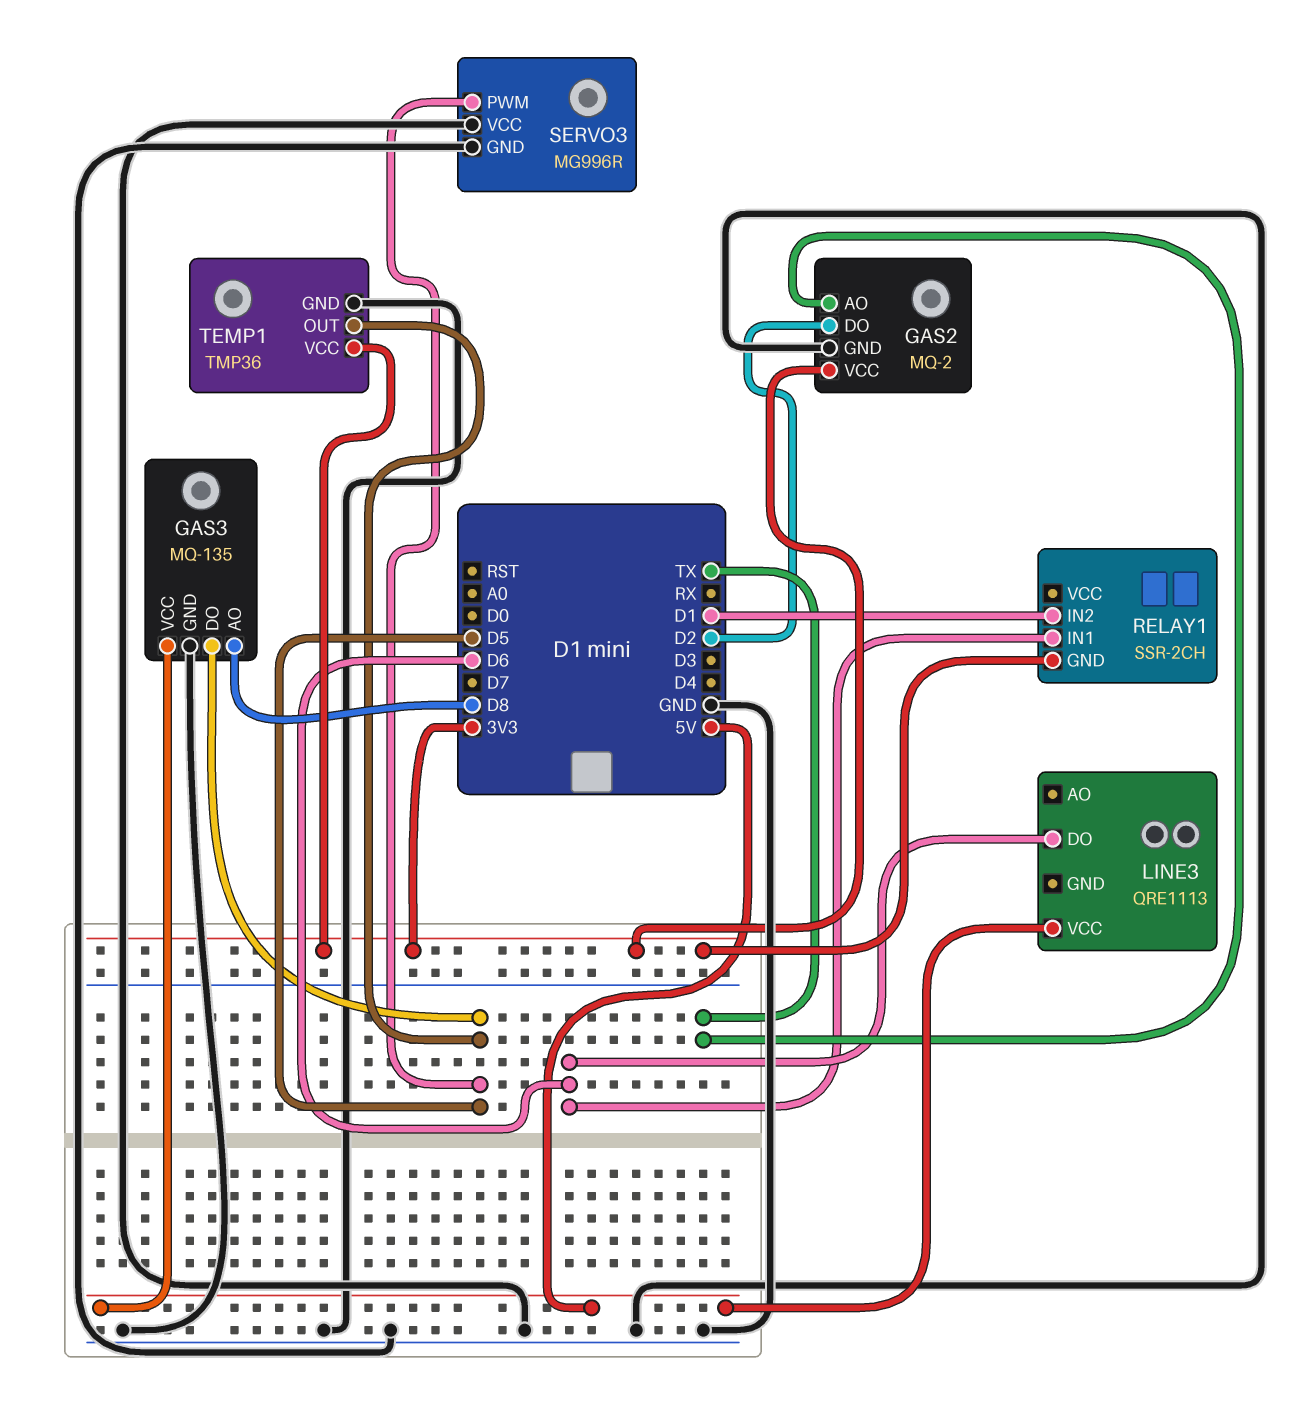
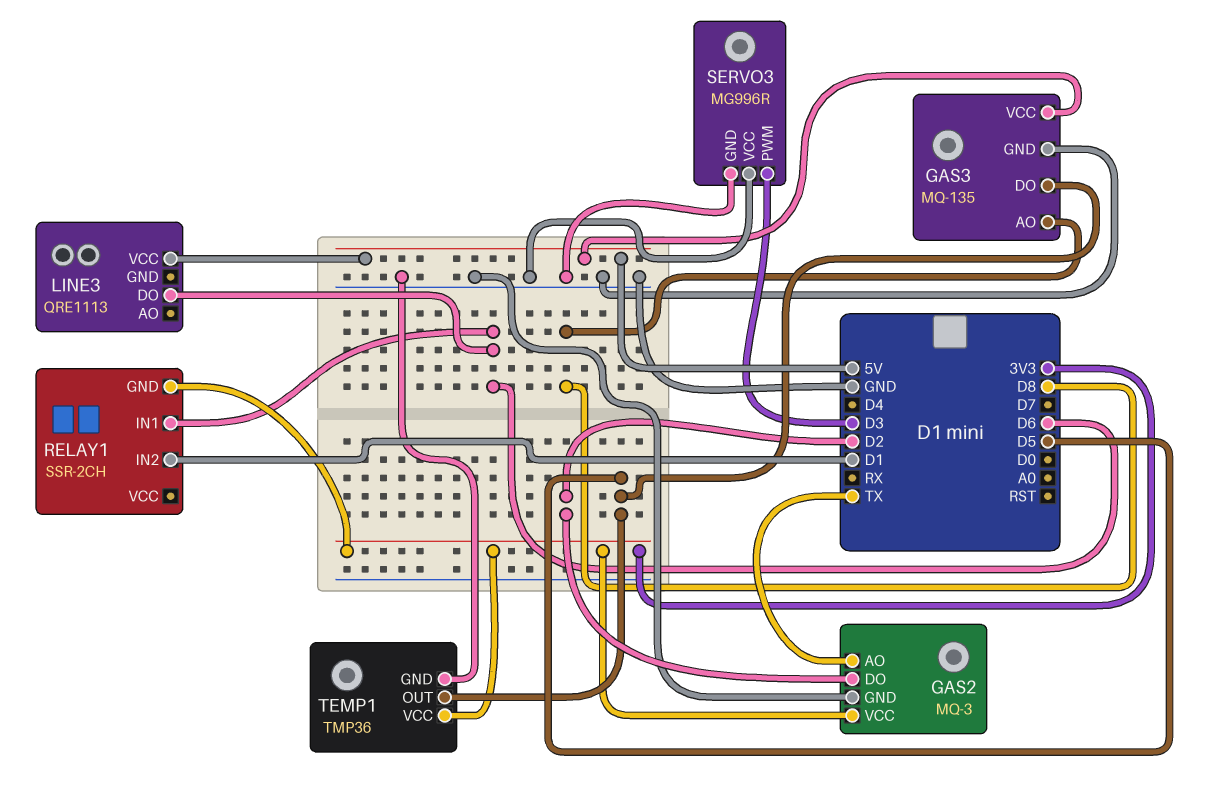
GAS2: MQ-2 -> MQ-3
SERVO3 pin PWM: D5 -> D3

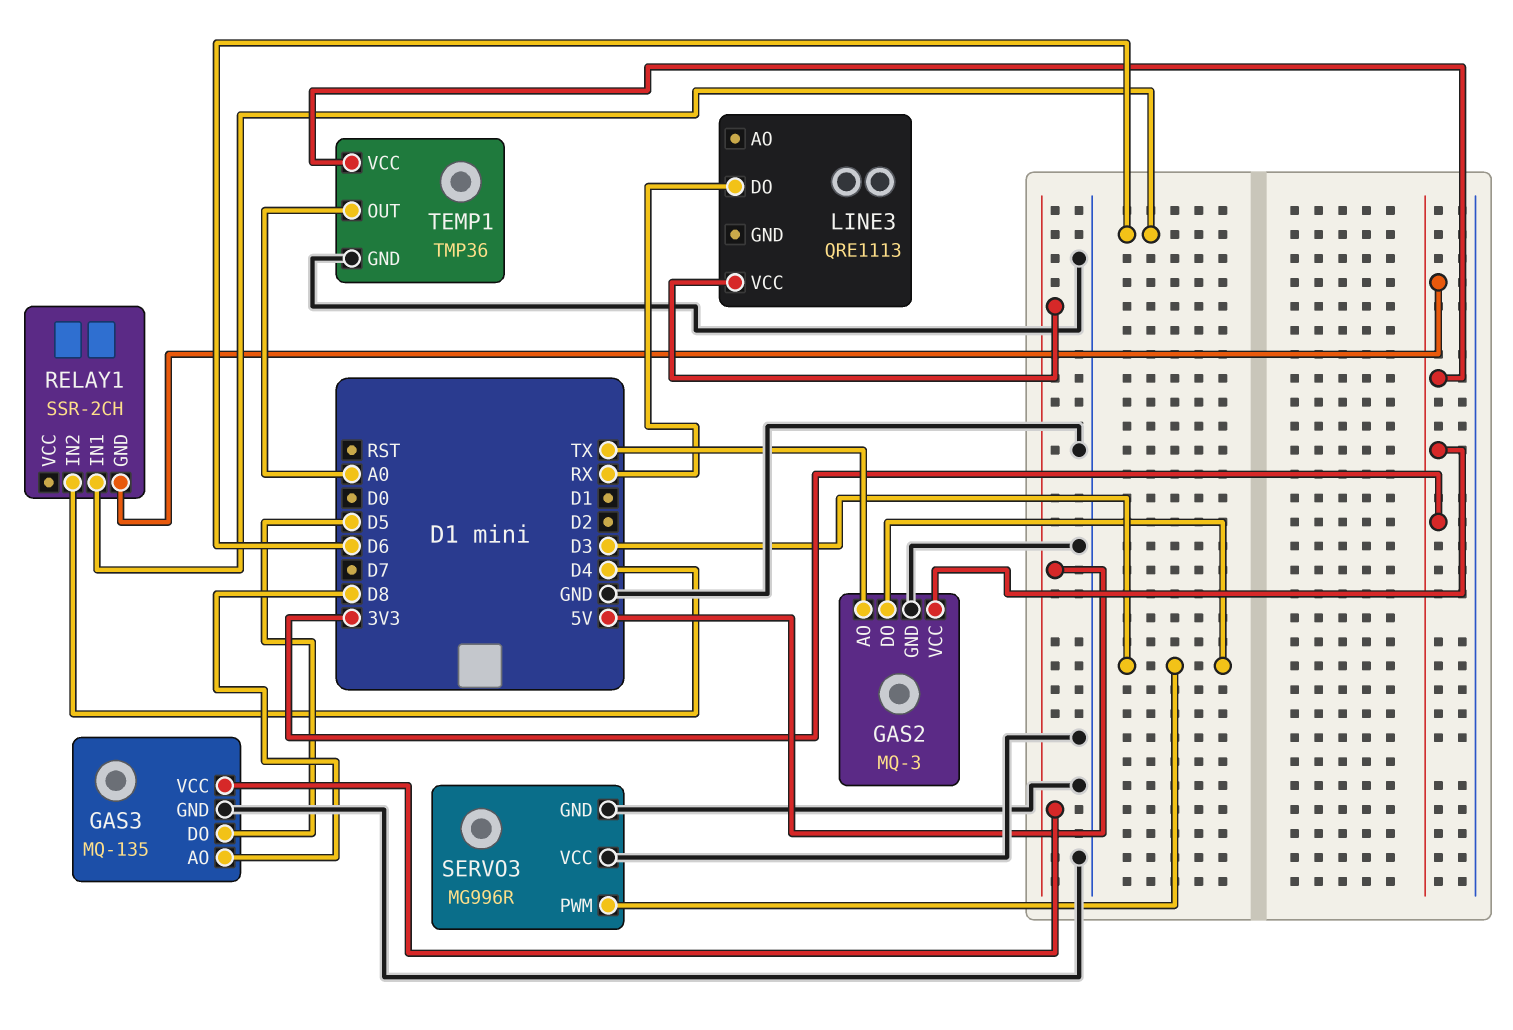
GAS2 pin DO: D2 -> D3
LINE3 pin DO: D6 -> RX
RELAY1 pin IN2: D1 -> D4
TEMP1 pin OUT: D5 -> A0

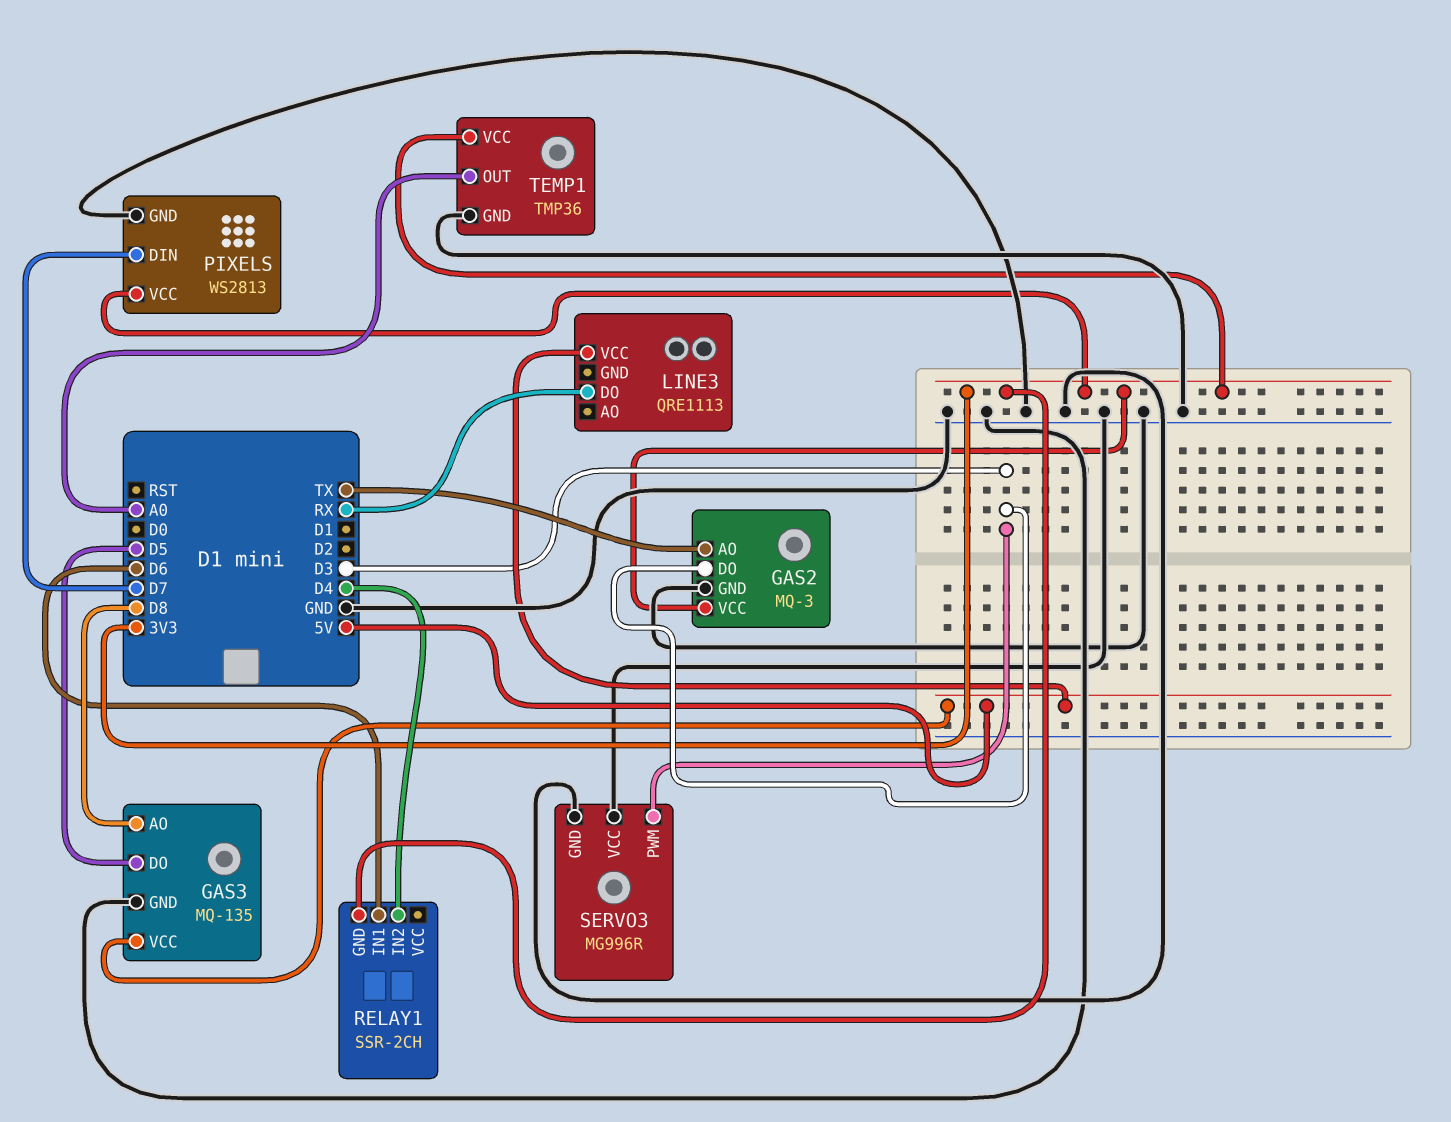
PIXELS: none -> WS2813
PIXELS pin DIN: none -> D7
PIXELS pin GND: none -> GND
PIXELS pin VCC: none -> 3V3

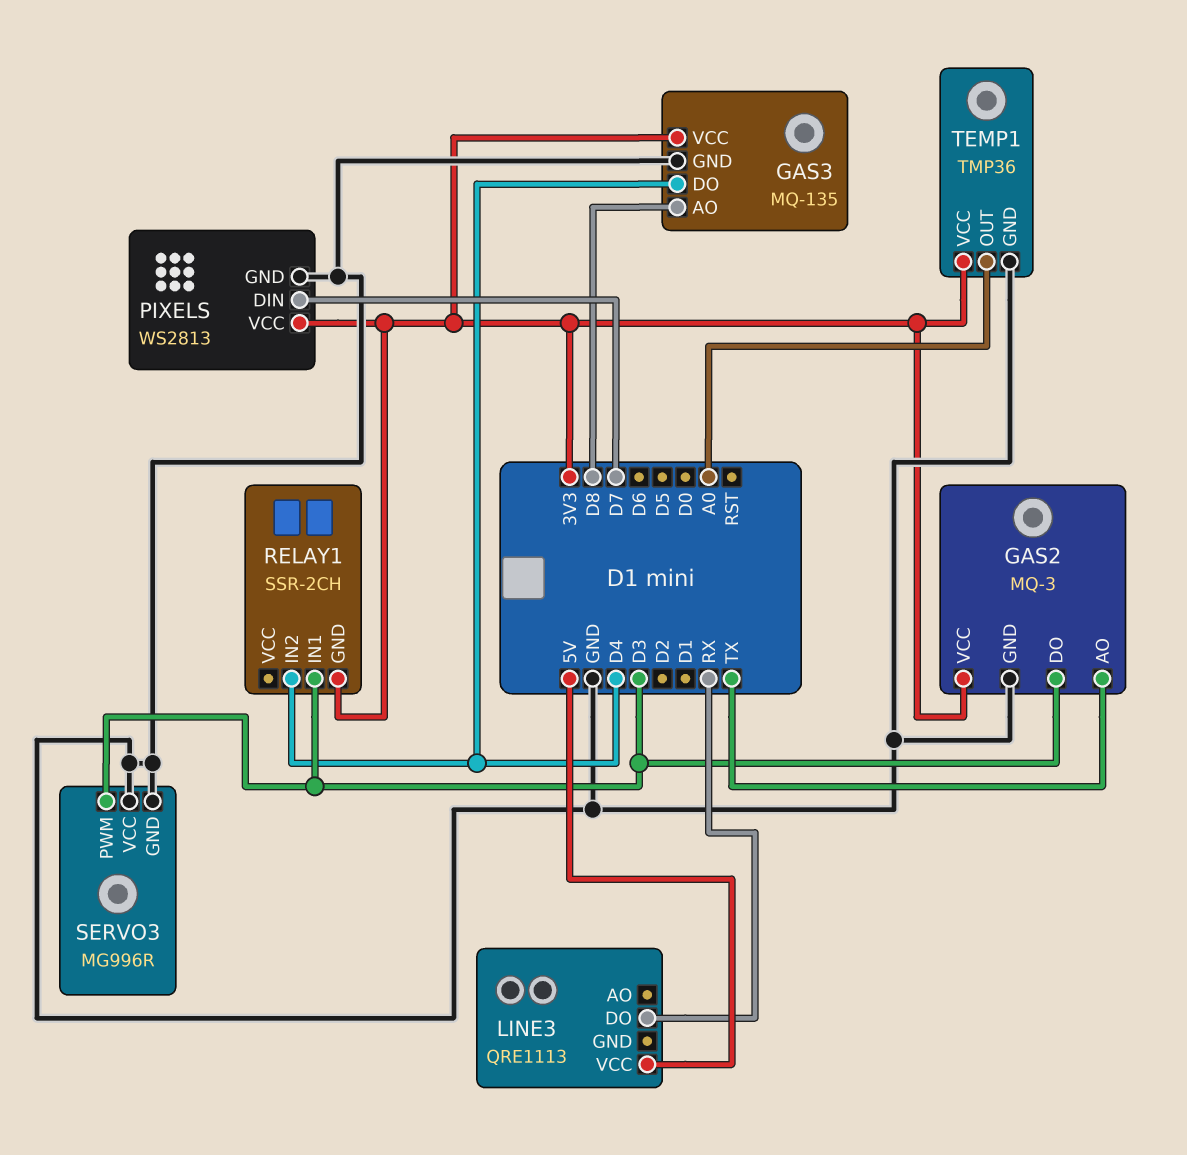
GAS3 pin DO: D5 -> D4
GAS3 pin VCC: 5V -> 3V3
RELAY1 pin IN1: D6 -> D3

